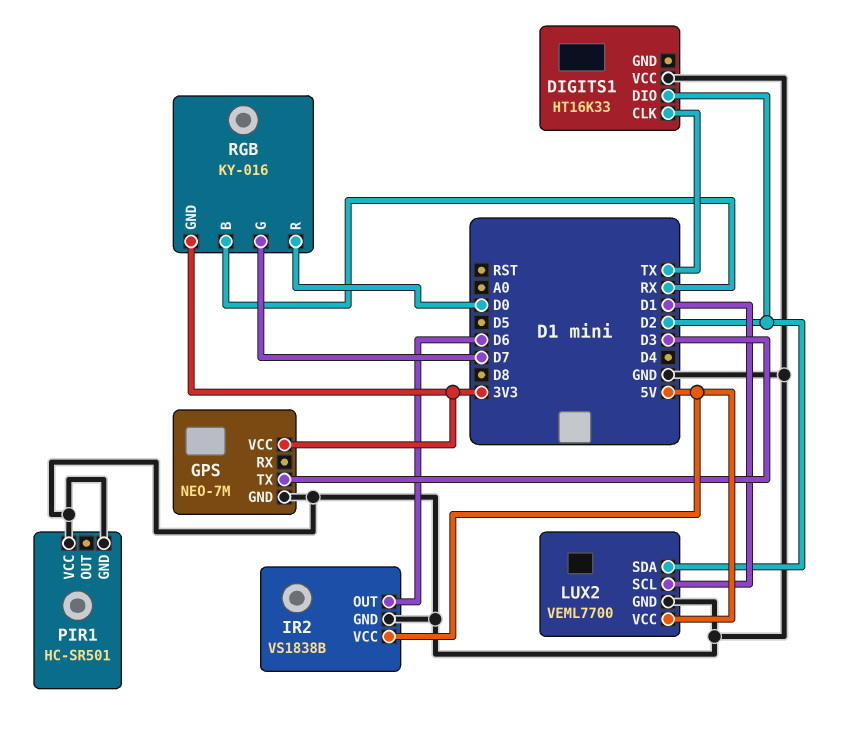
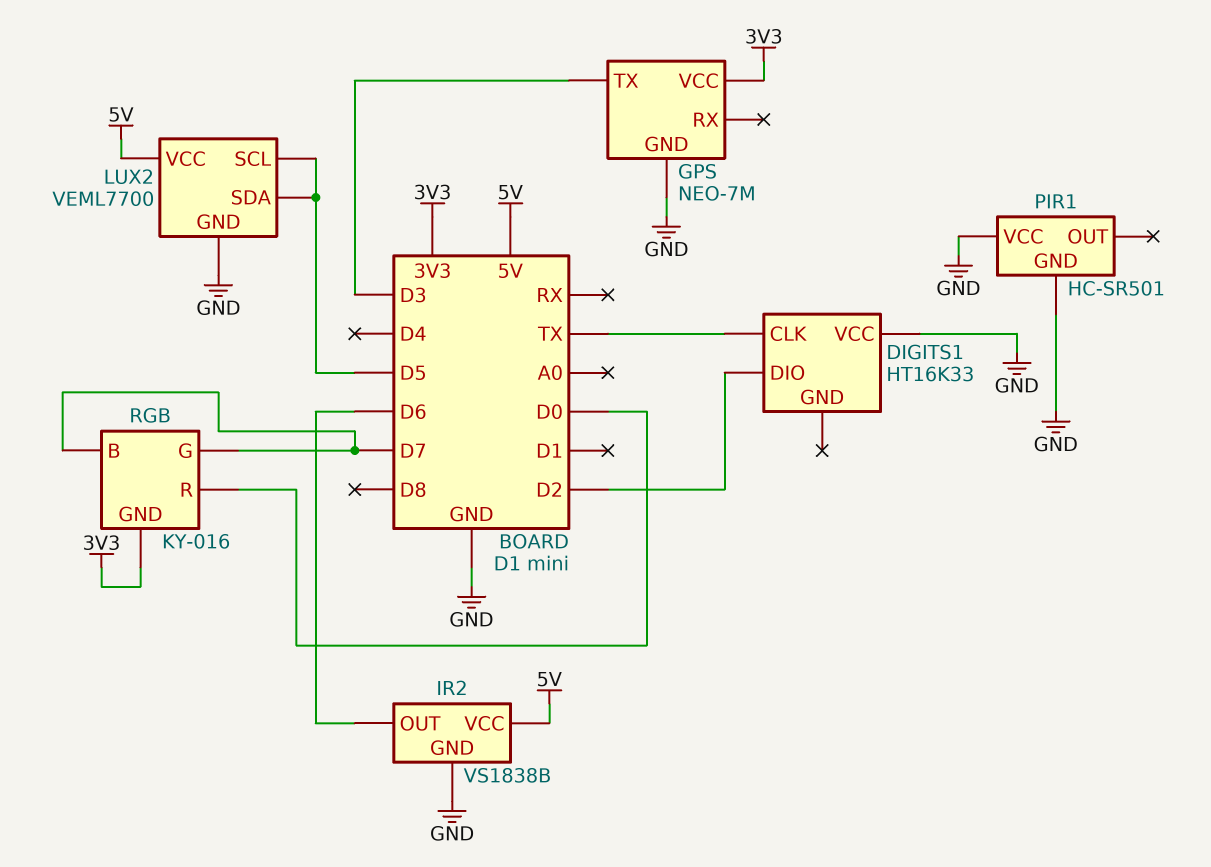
LUX2 pin SCL: D1 -> D5
LUX2 pin SDA: D2 -> D5
RGB pin B: RX -> D7

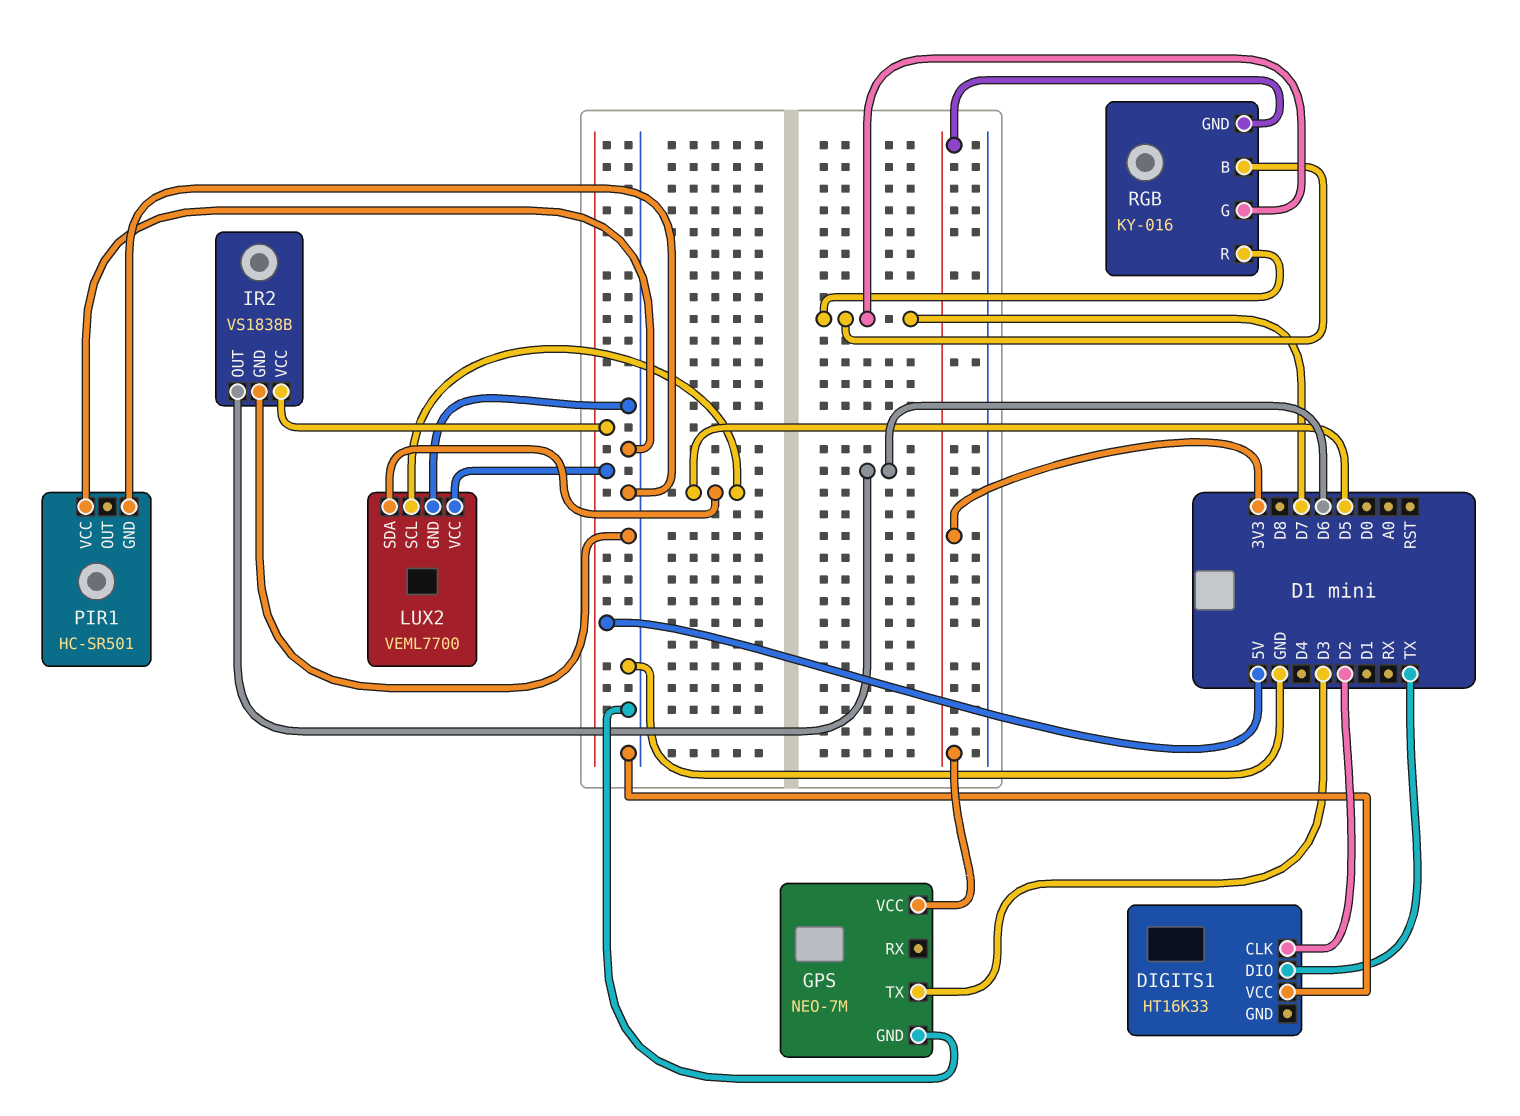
DIGITS1 pin CLK: TX -> D2
DIGITS1 pin DIO: D2 -> TX
RGB pin R: D0 -> D7

